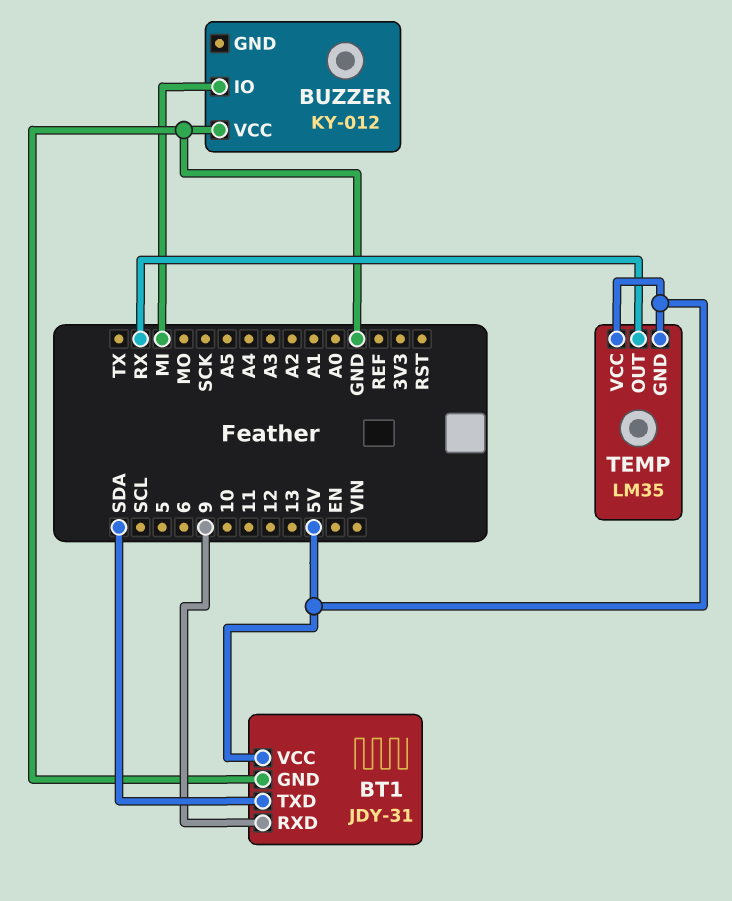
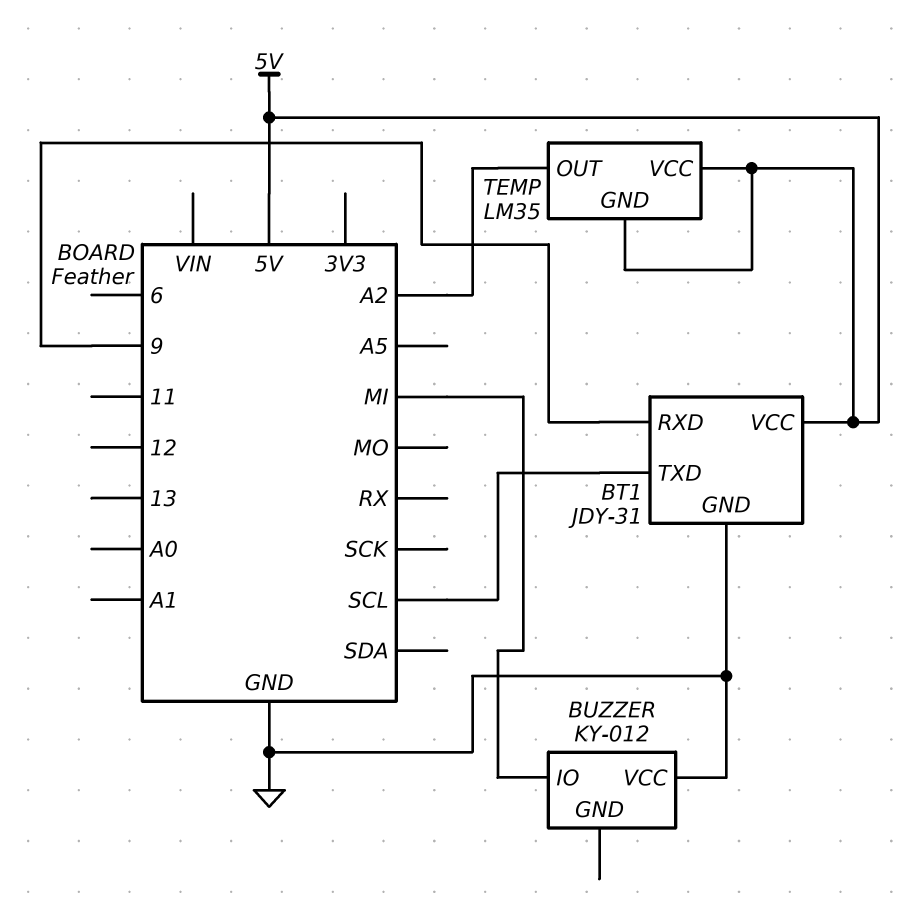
BT1 pin TXD: SDA -> SCL
TEMP pin OUT: RX -> A2

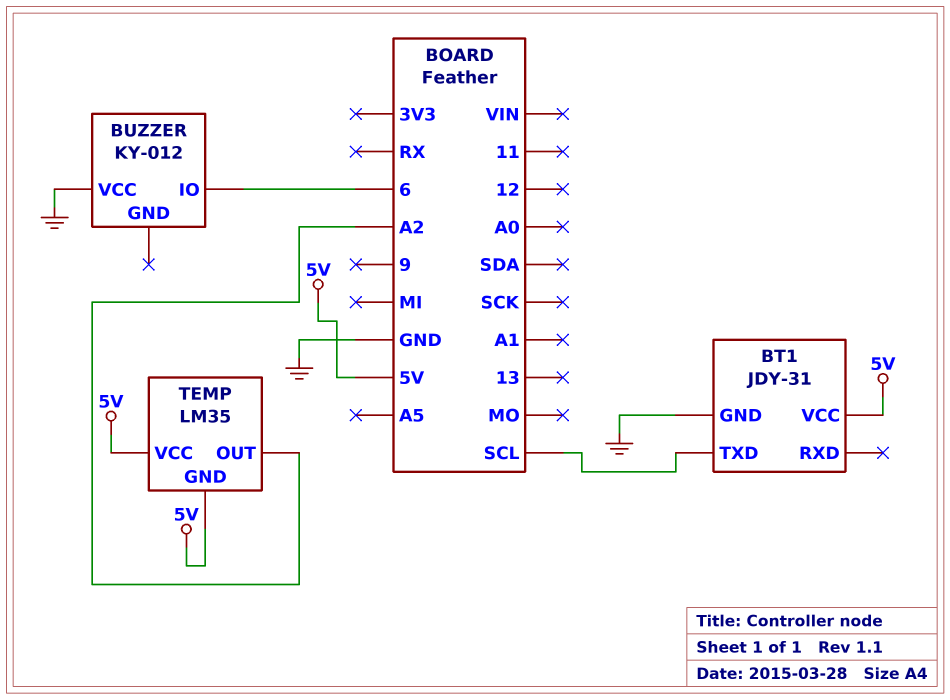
BT1 pin RXD: 9 -> none
BUZZER pin IO: MI -> 6

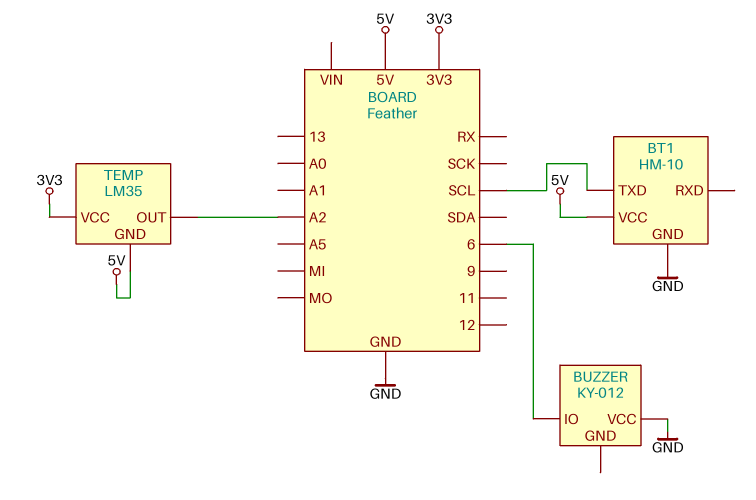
BT1: JDY-31 -> HM-10
TEMP pin VCC: 5V -> 3V3

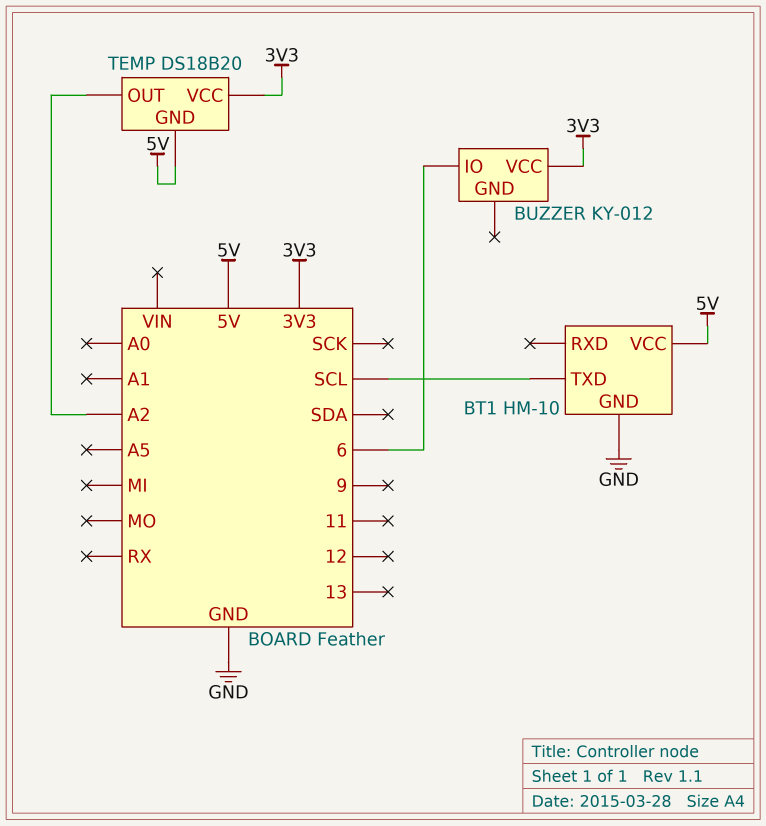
BUZZER pin VCC: GND -> 3V3
TEMP: LM35 -> DS18B20

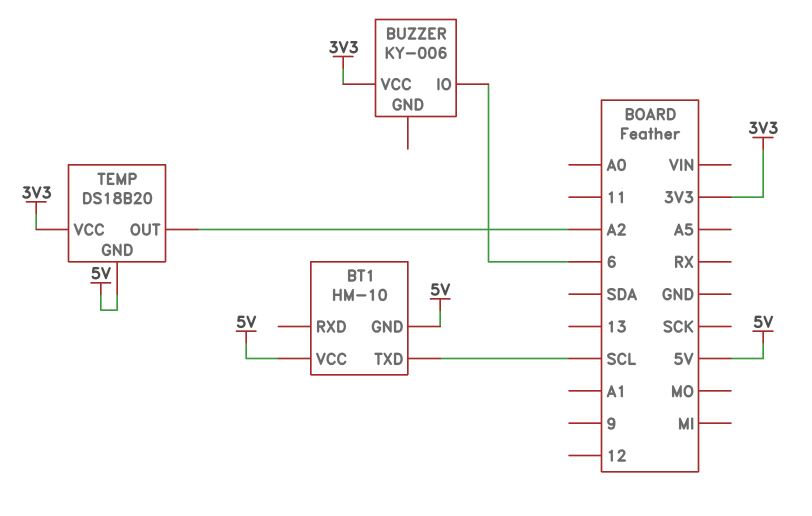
BT1 pin GND: GND -> 5V
BUZZER: KY-012 -> KY-006

